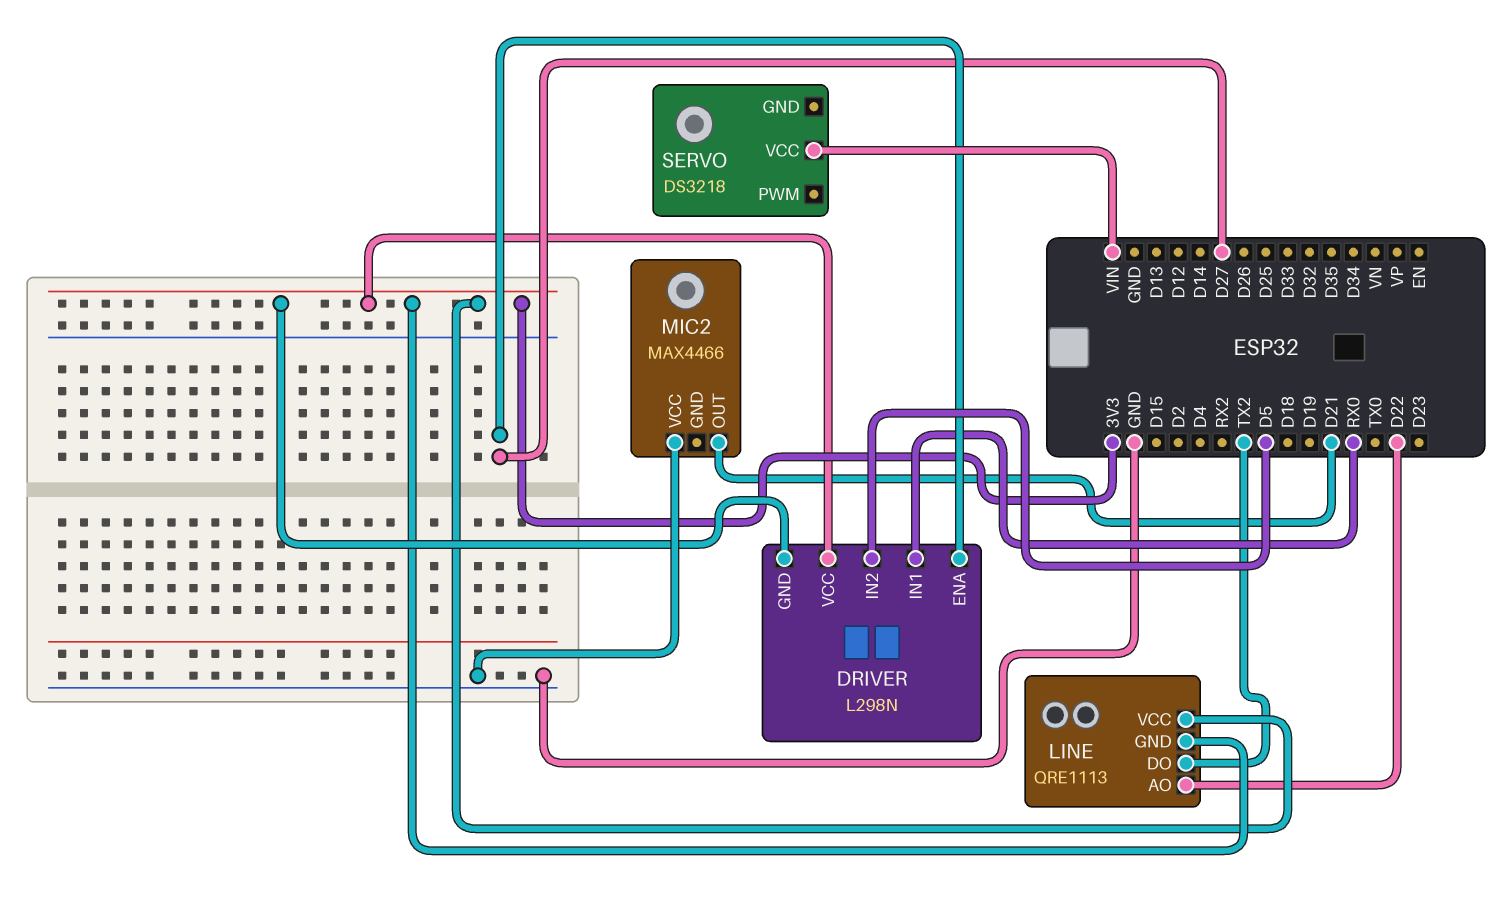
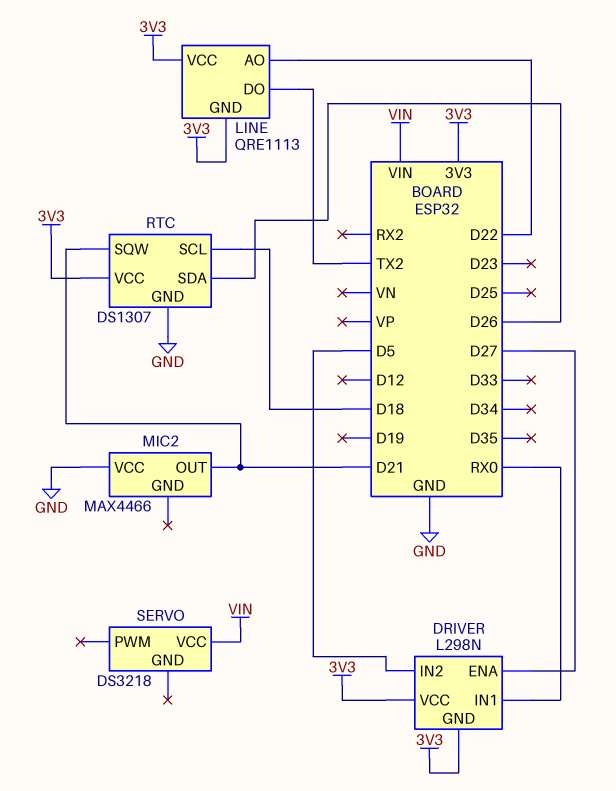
RTC: none -> DS1307
RTC pin GND: none -> GND
RTC pin SCL: none -> D18
RTC pin SDA: none -> D26
RTC pin SQW: none -> D21
RTC pin VCC: none -> 3V3

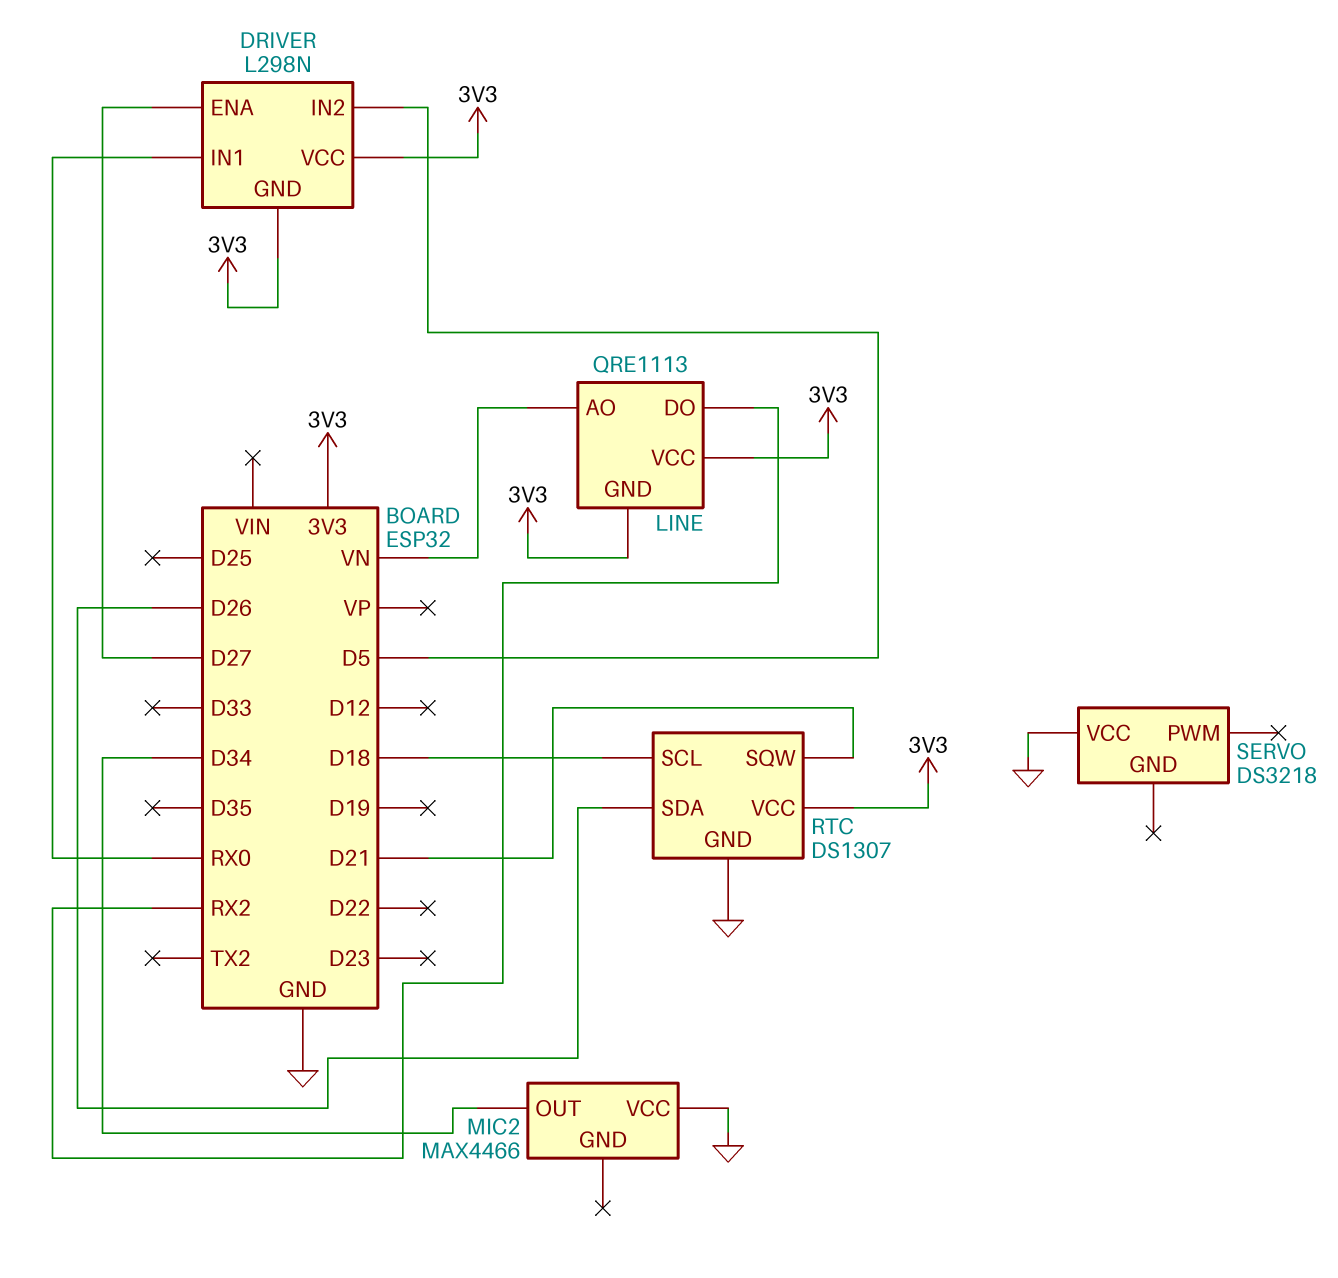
LINE pin AO: D22 -> VN
LINE pin DO: TX2 -> RX2
MIC2 pin OUT: D21 -> D34
SERVO pin VCC: VIN -> GND

